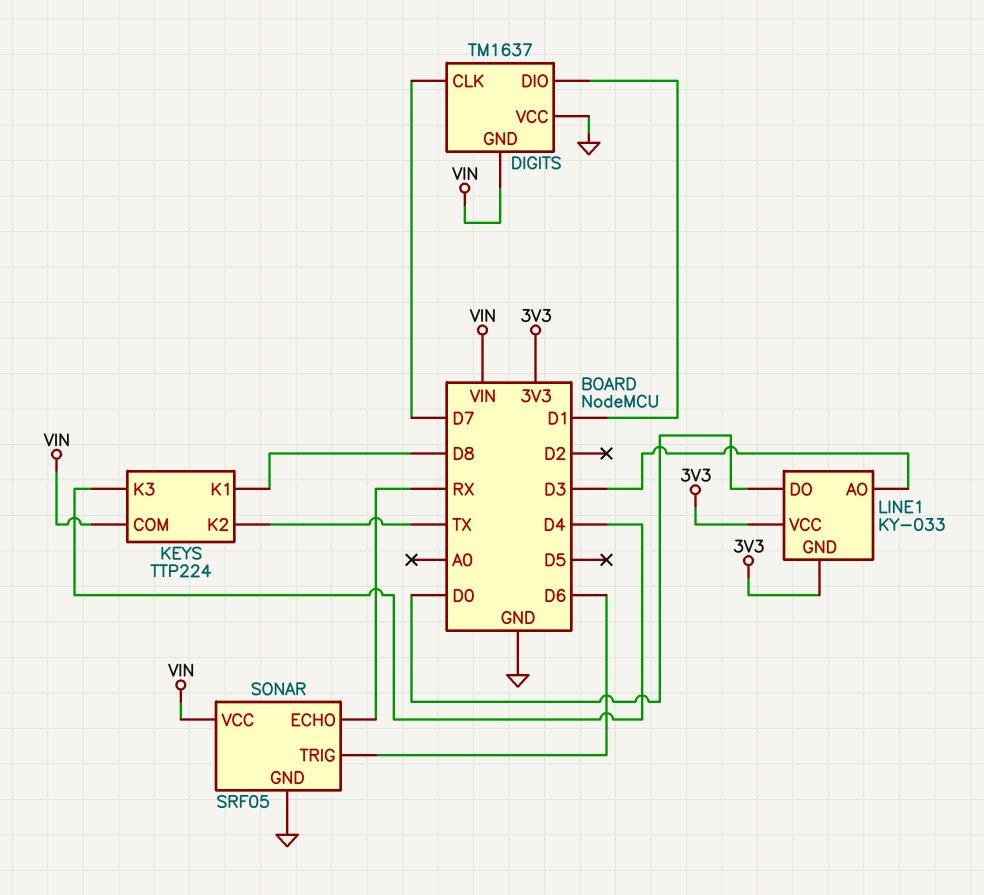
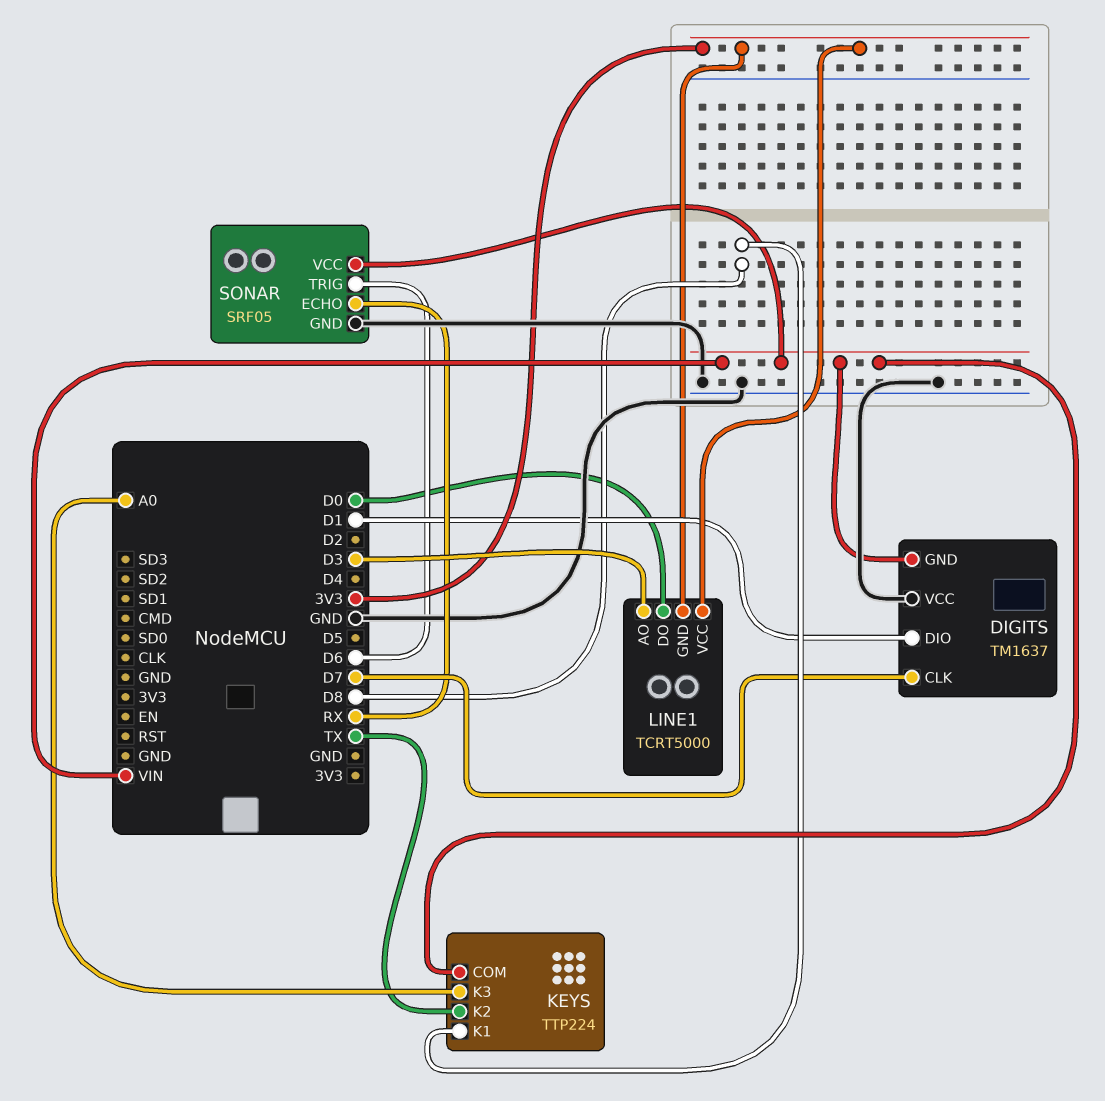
KEYS pin K3: D4 -> A0
LINE1: KY-033 -> TCRT5000

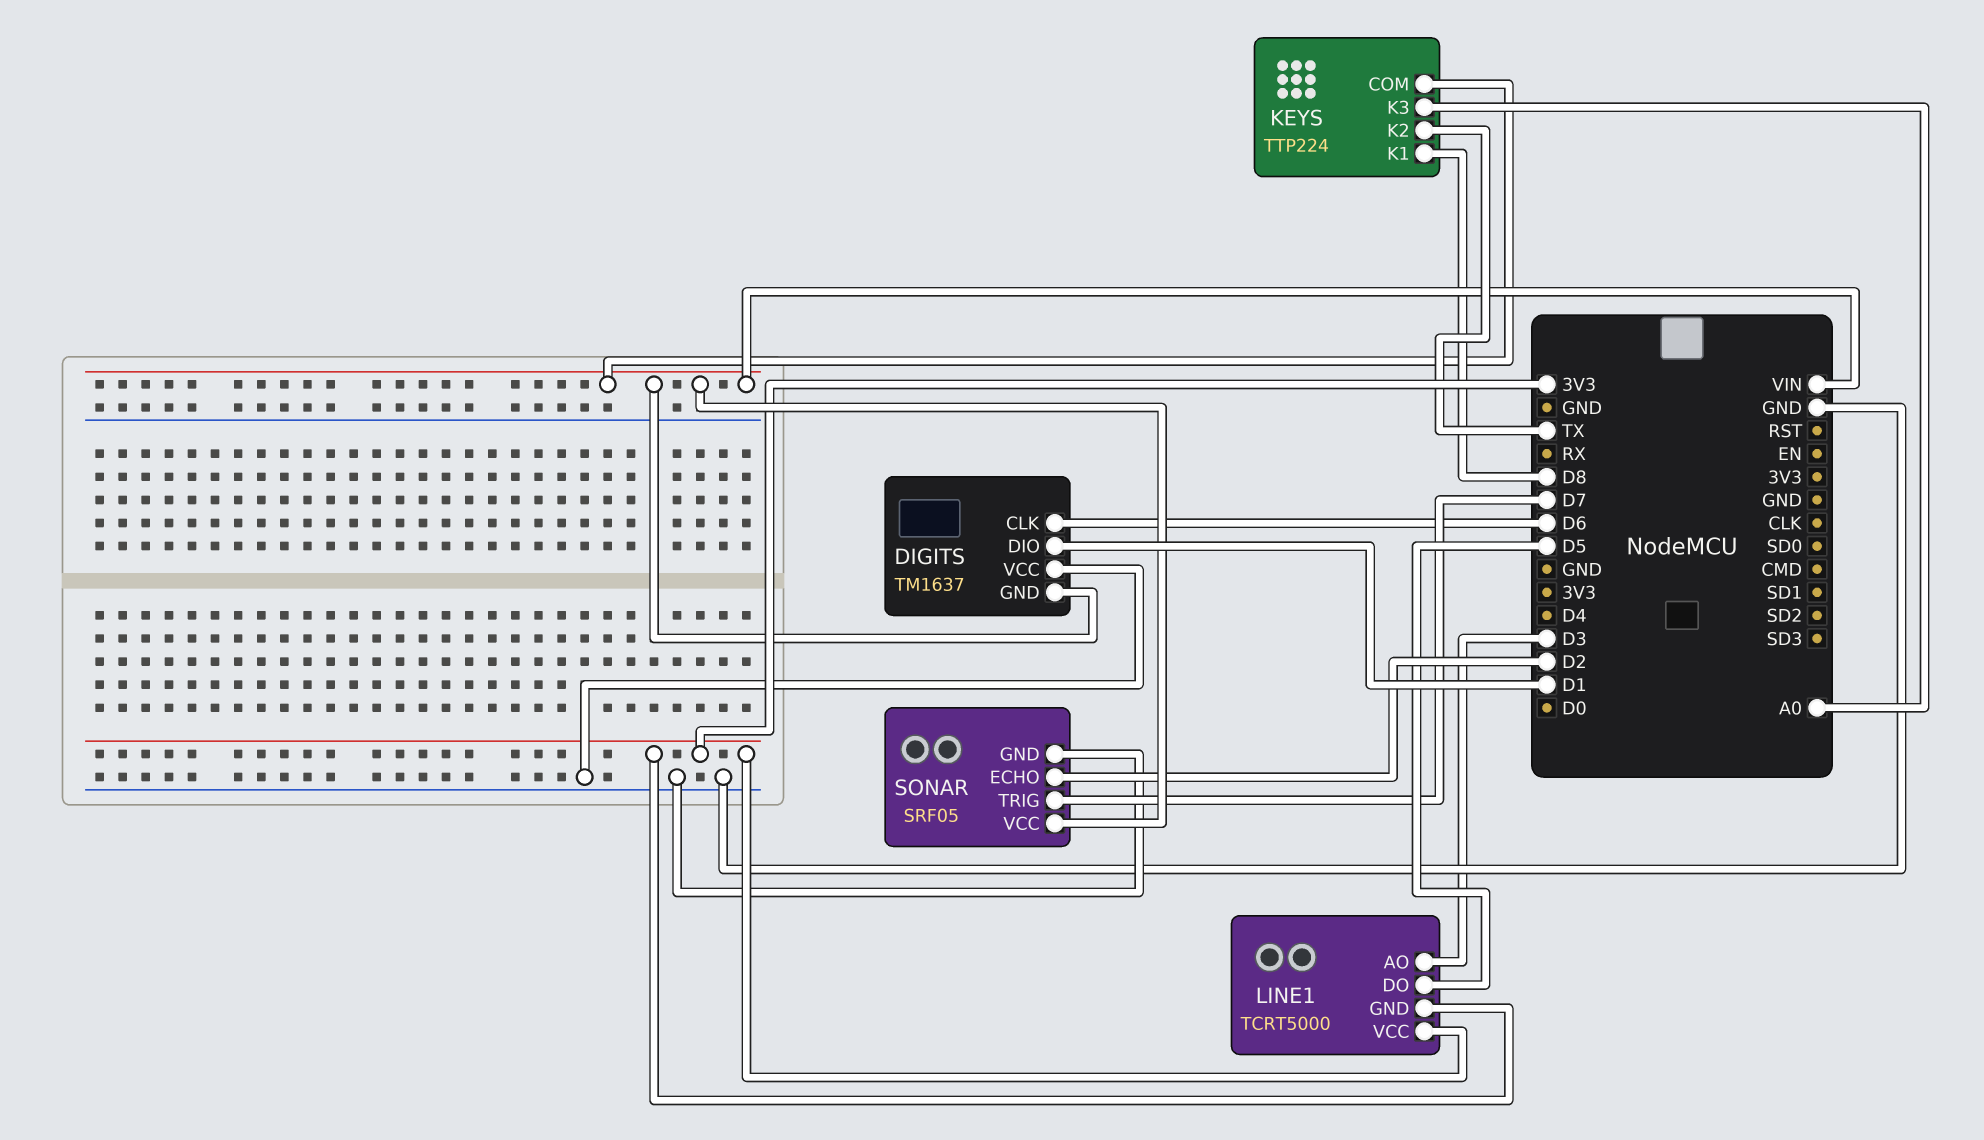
DIGITS pin CLK: D7 -> D6
LINE1 pin DO: D0 -> D5
SONAR pin ECHO: RX -> D2
SONAR pin TRIG: D6 -> D7

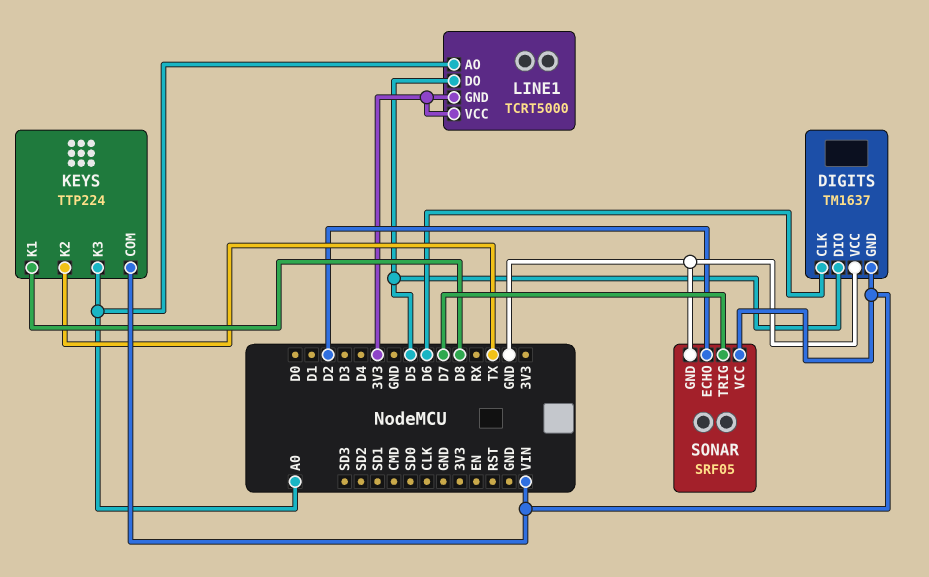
DIGITS pin DIO: D1 -> D5
LINE1 pin AO: D3 -> A0

